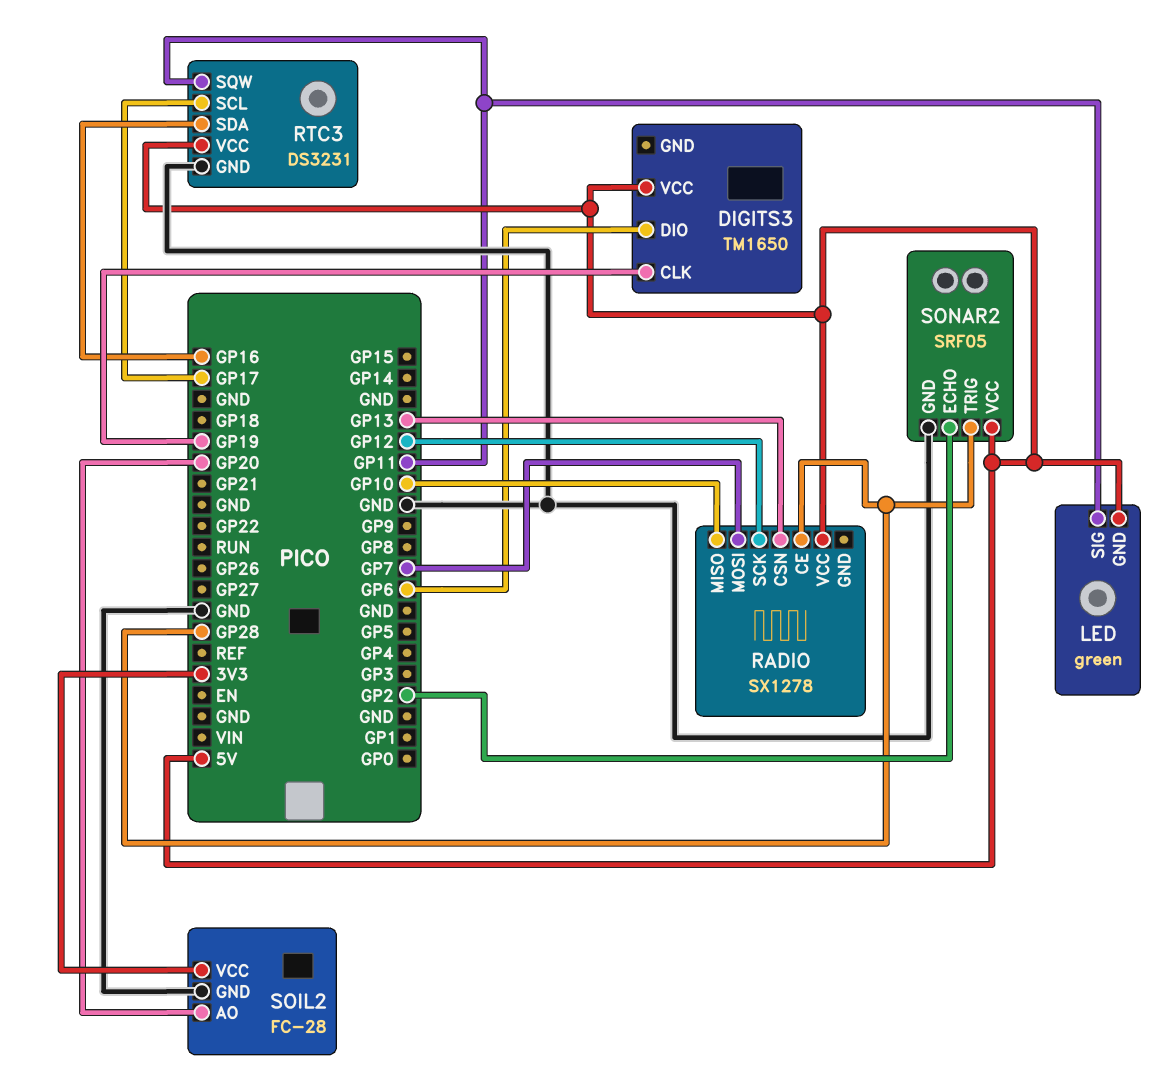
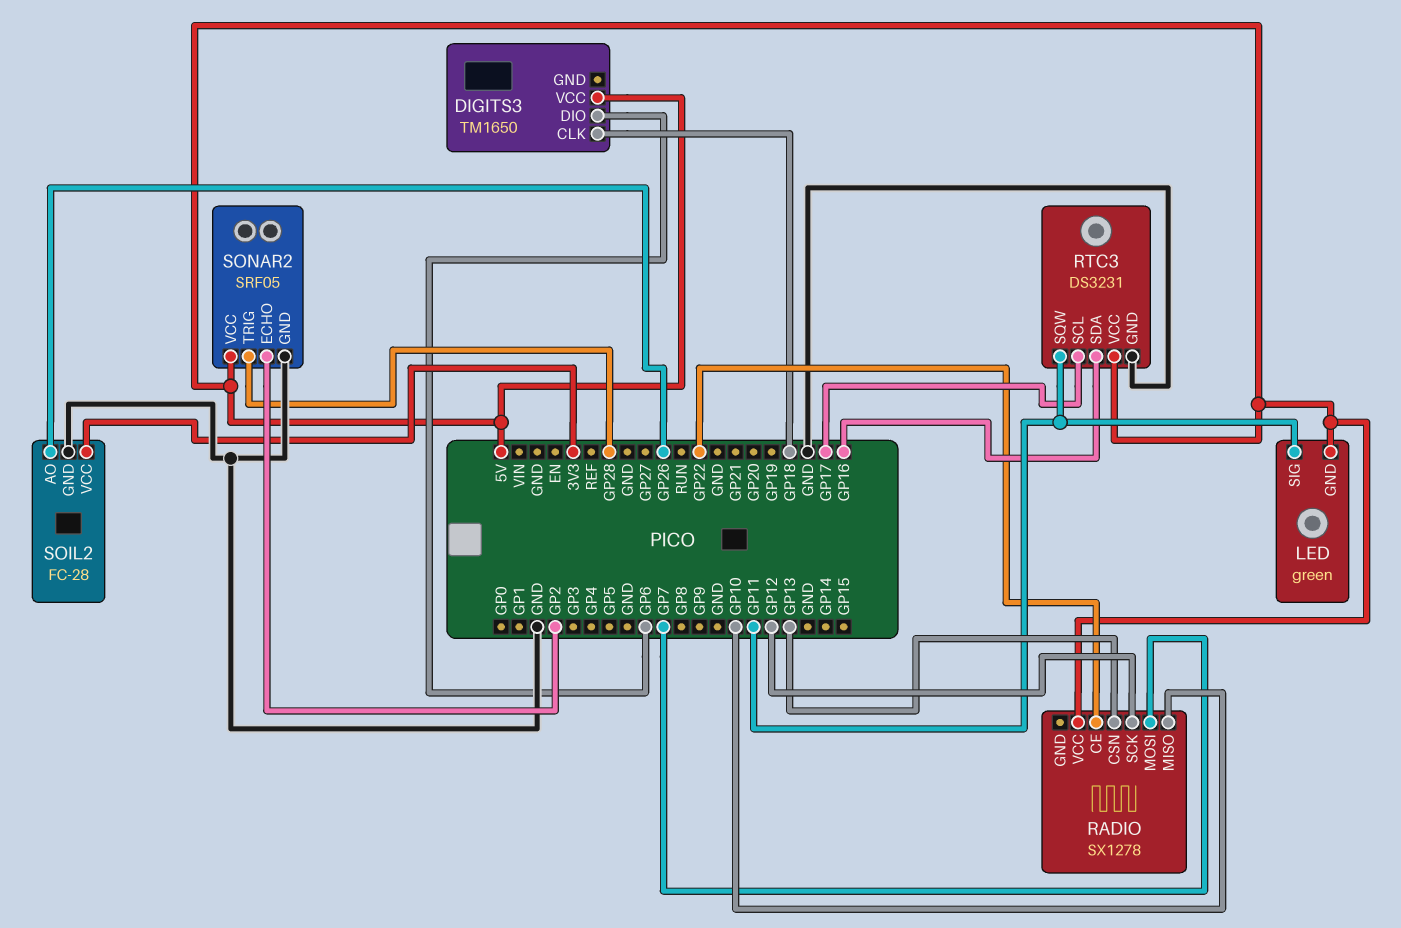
DIGITS3 pin CLK: GP19 -> GP18
RADIO pin CE: GP28 -> GP22
SOIL2 pin AO: GP20 -> GP26

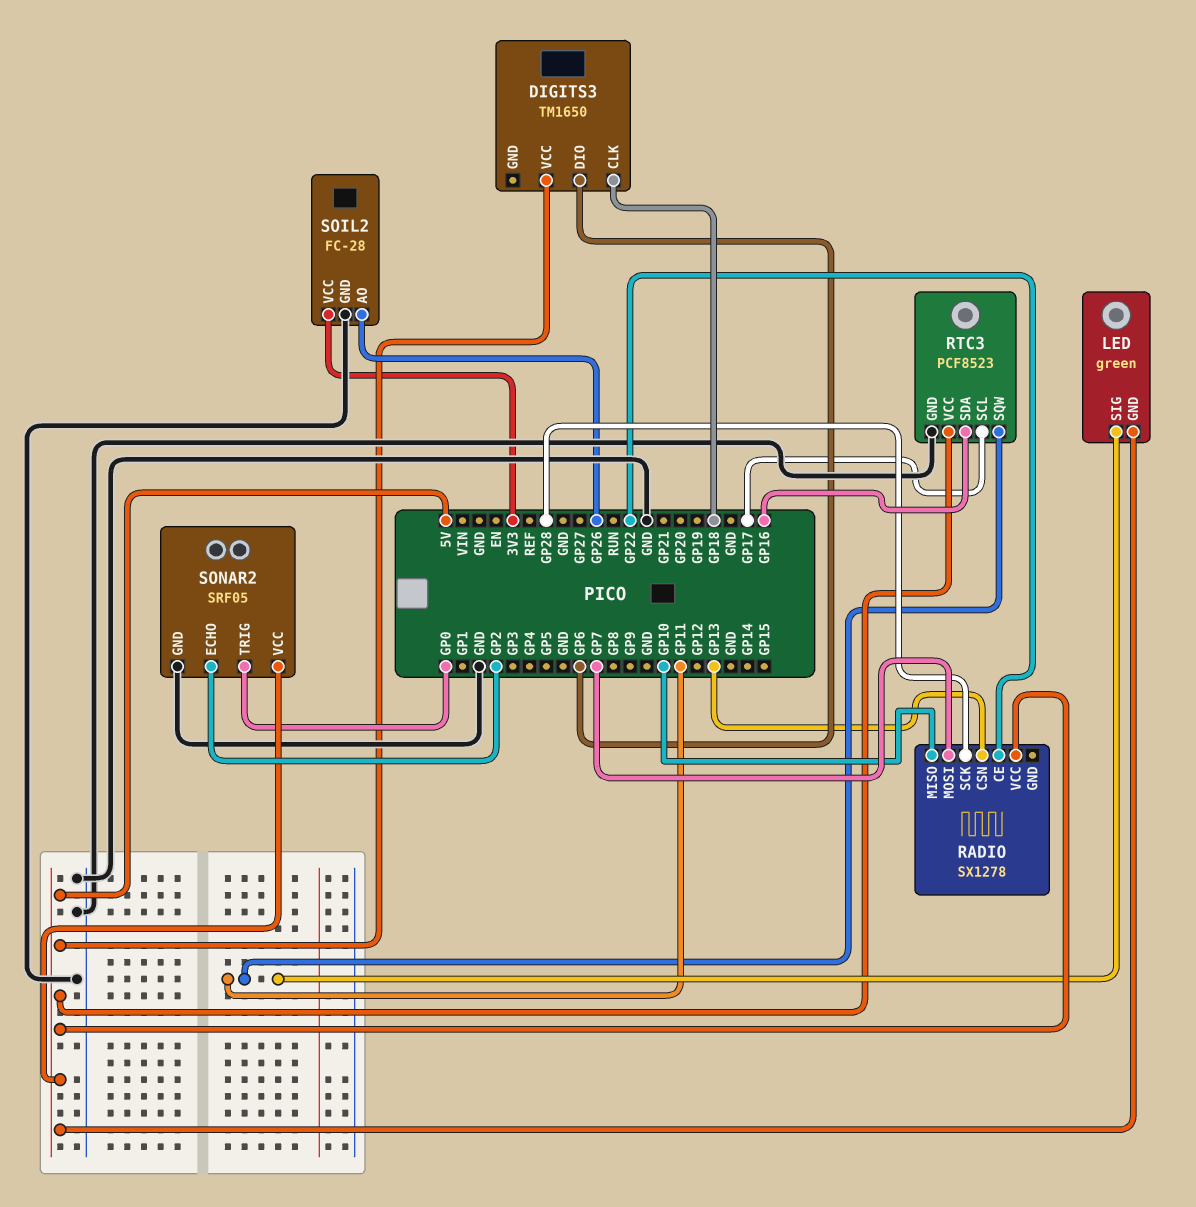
RADIO pin SCK: GP12 -> GP28
RTC3: DS3231 -> PCF8523
SONAR2 pin TRIG: GP28 -> GP0

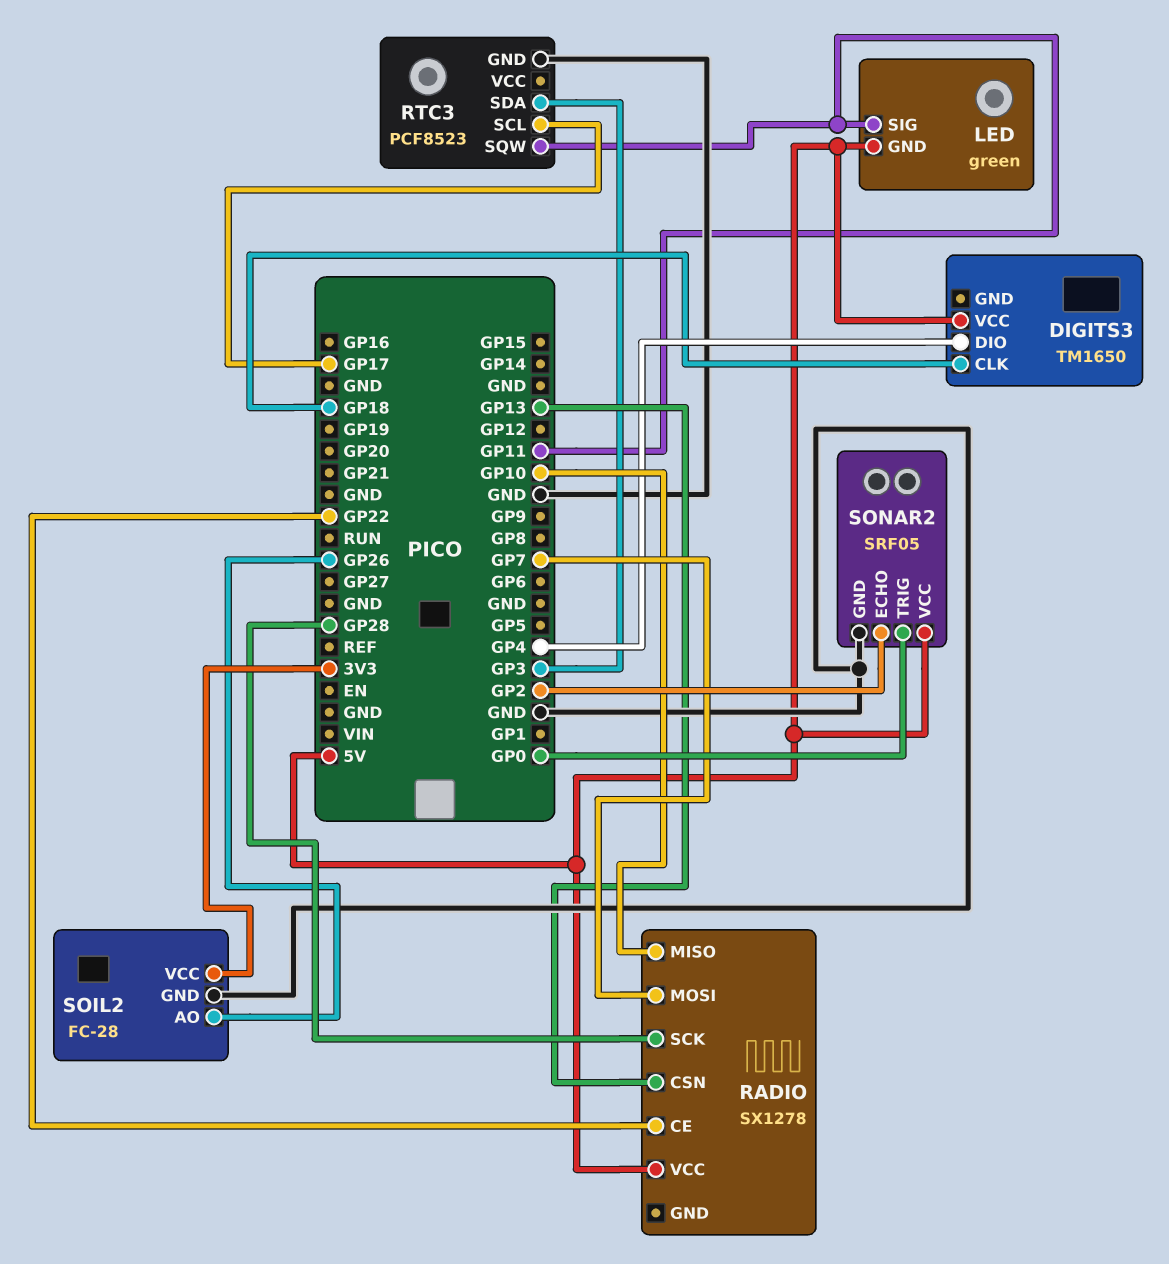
DIGITS3 pin DIO: GP6 -> GP4
RTC3 pin SDA: GP16 -> GP3
RTC3 pin VCC: 5V -> none

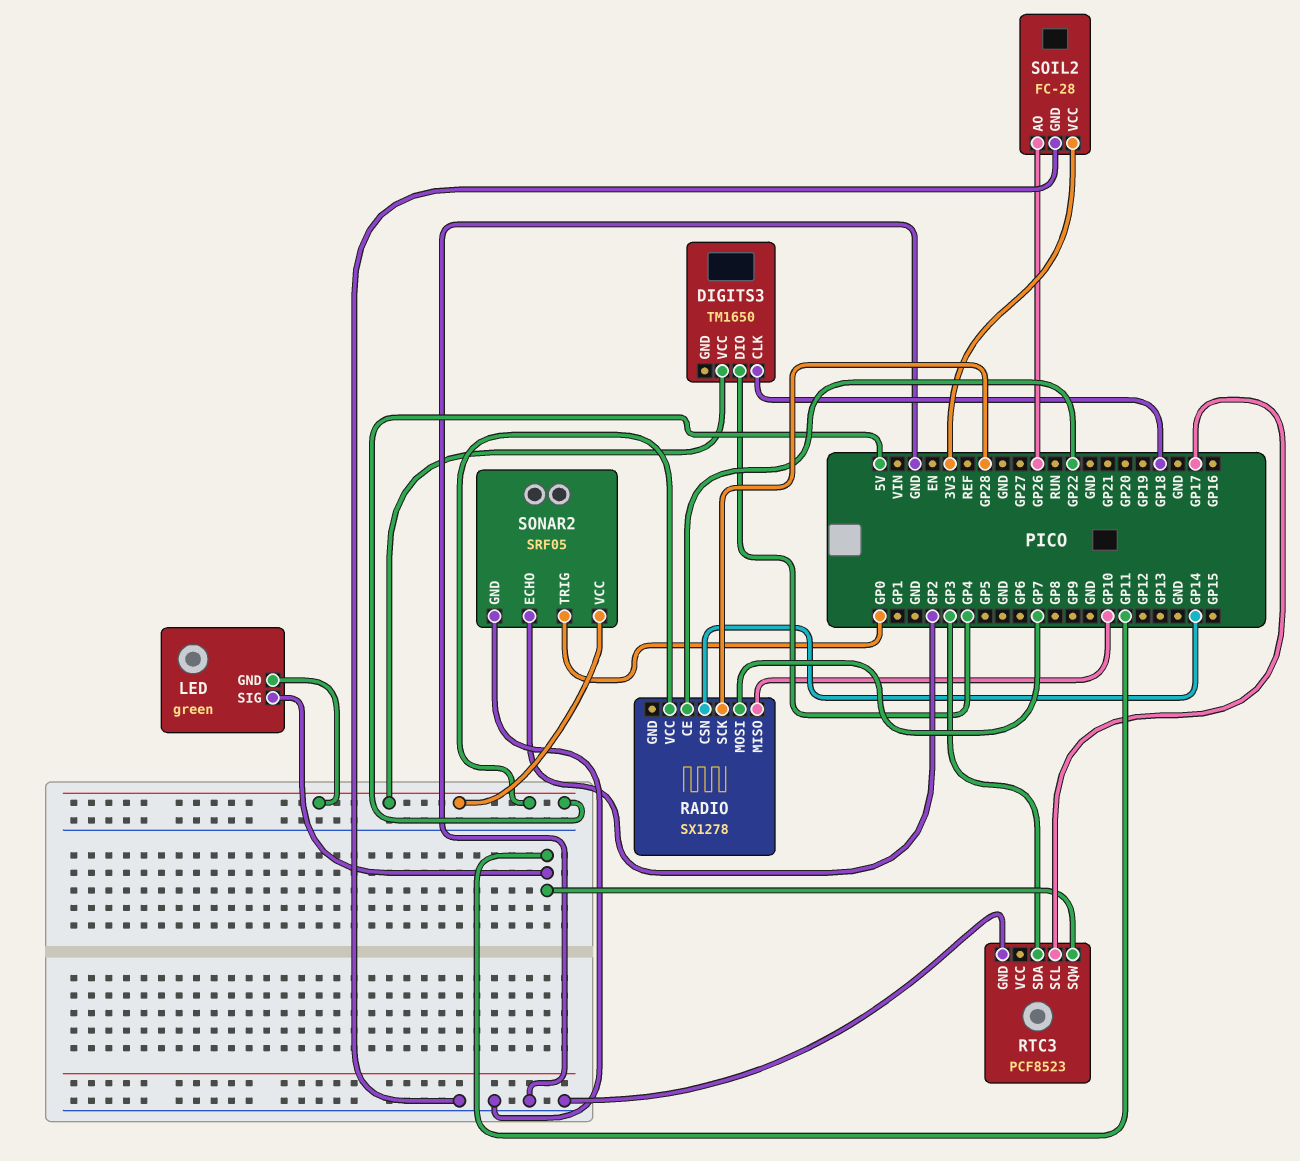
RADIO pin CSN: GP13 -> GP14

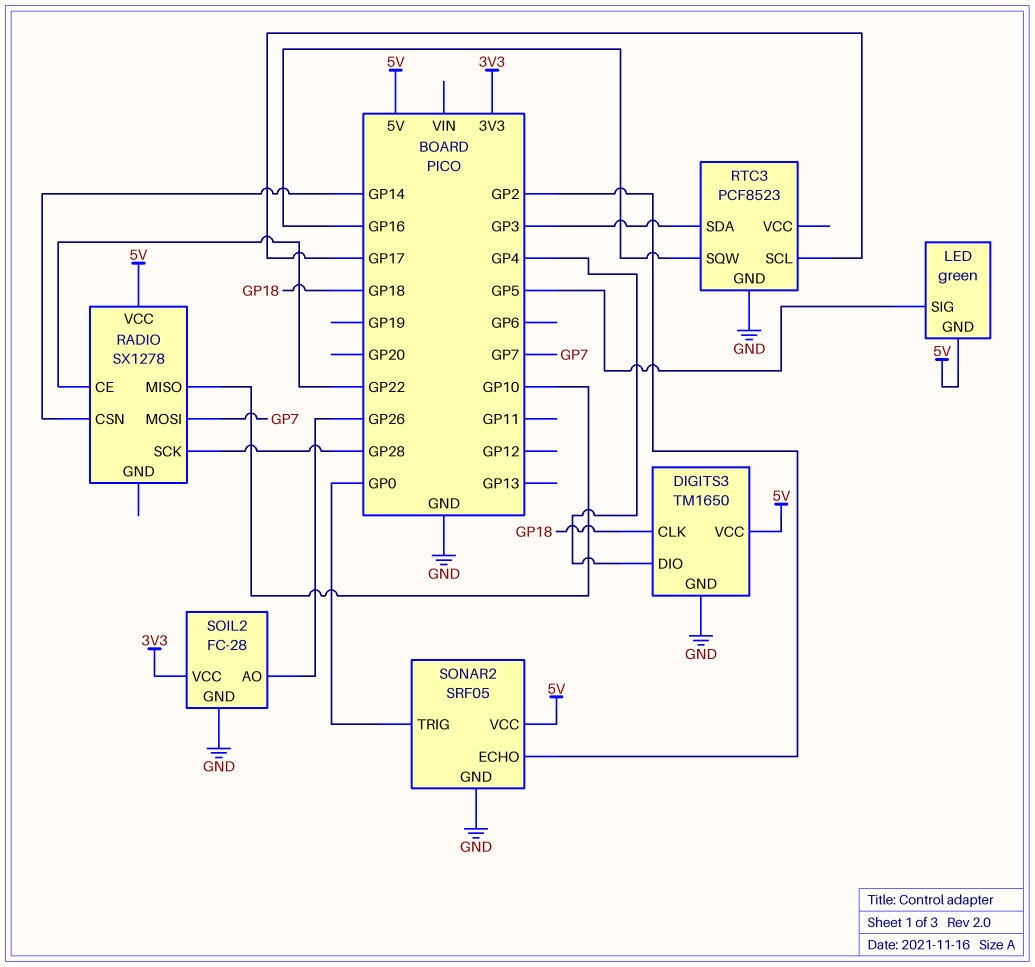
DIGITS3 pin GND: none -> GND
LED pin SIG: GP11 -> GP5
RTC3 pin SQW: GP11 -> GP16

